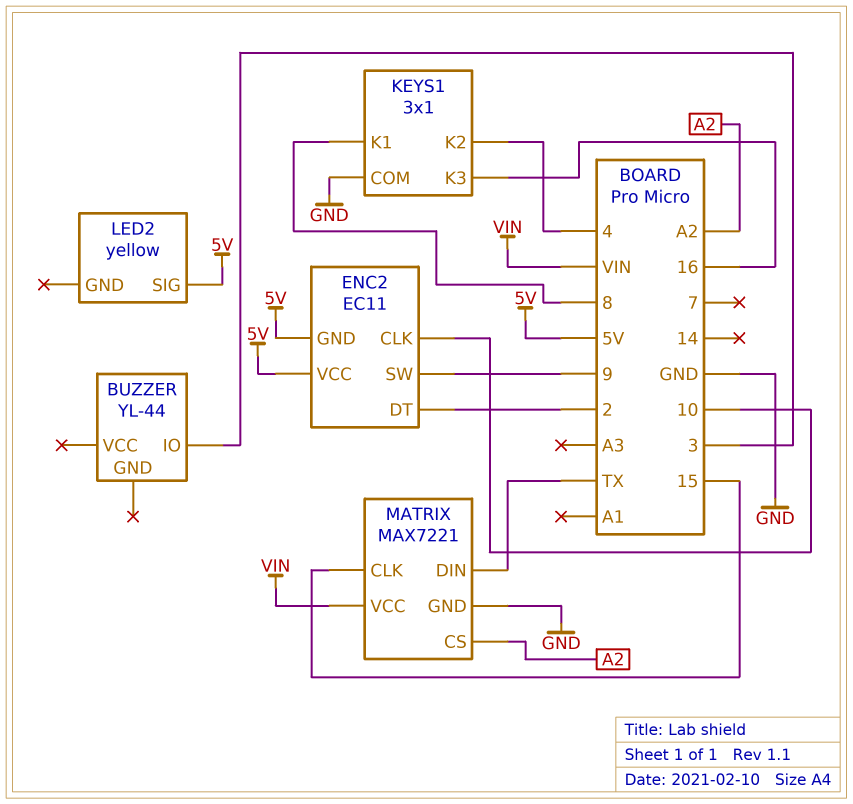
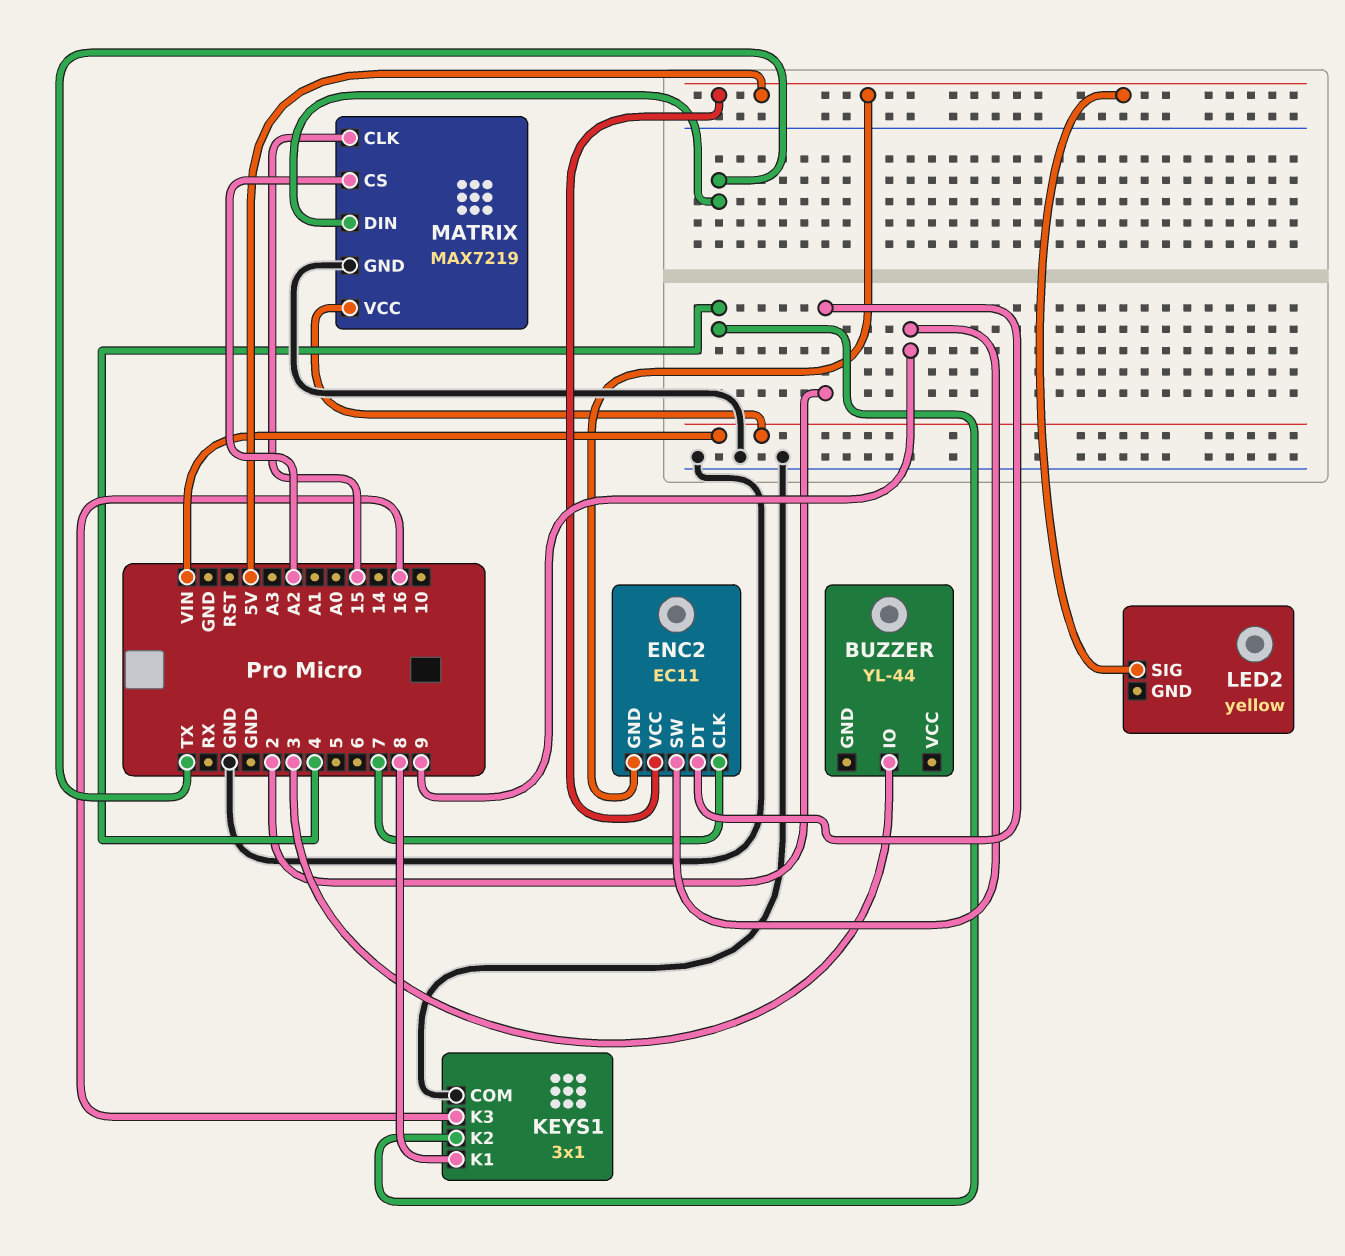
ENC2 pin CLK: 10 -> 7
MATRIX: MAX7221 -> MAX7219

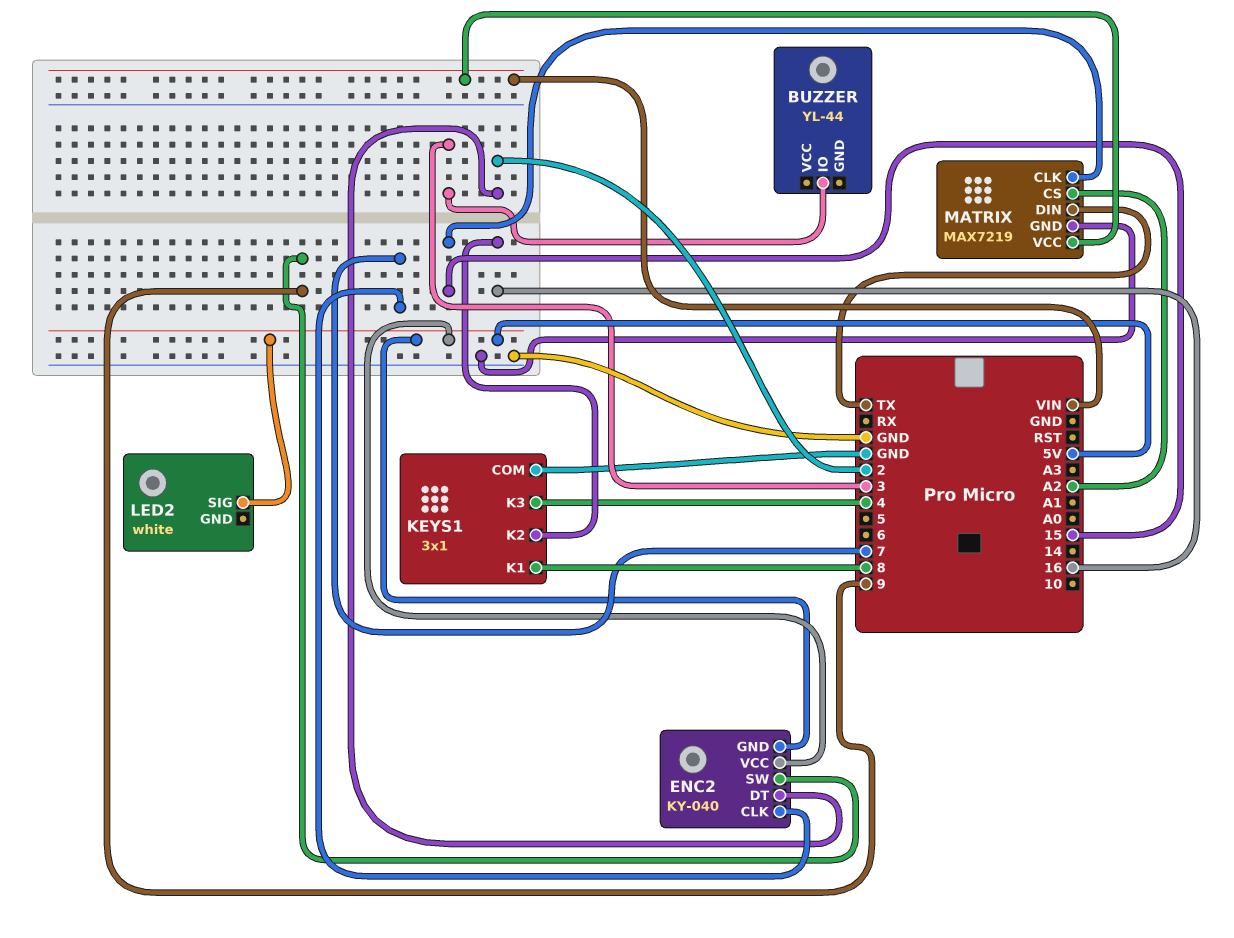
ENC2: EC11 -> KY-040
KEYS1 pin K2: 4 -> 16
KEYS1 pin K3: 16 -> 4
LED2: yellow -> white

